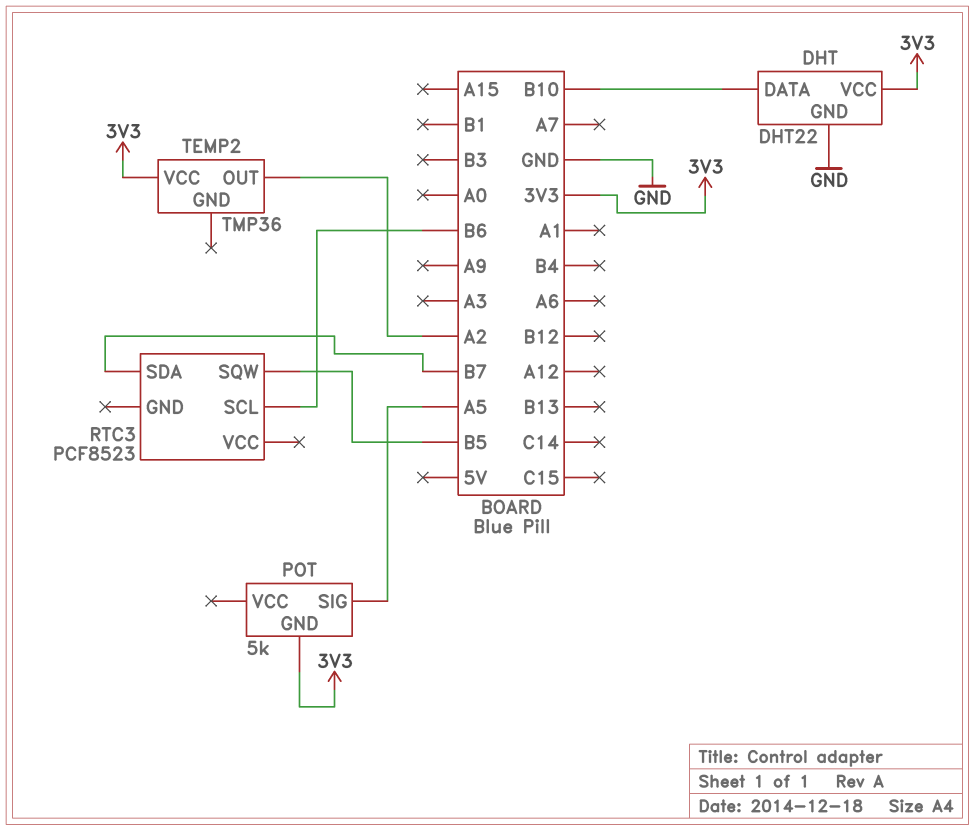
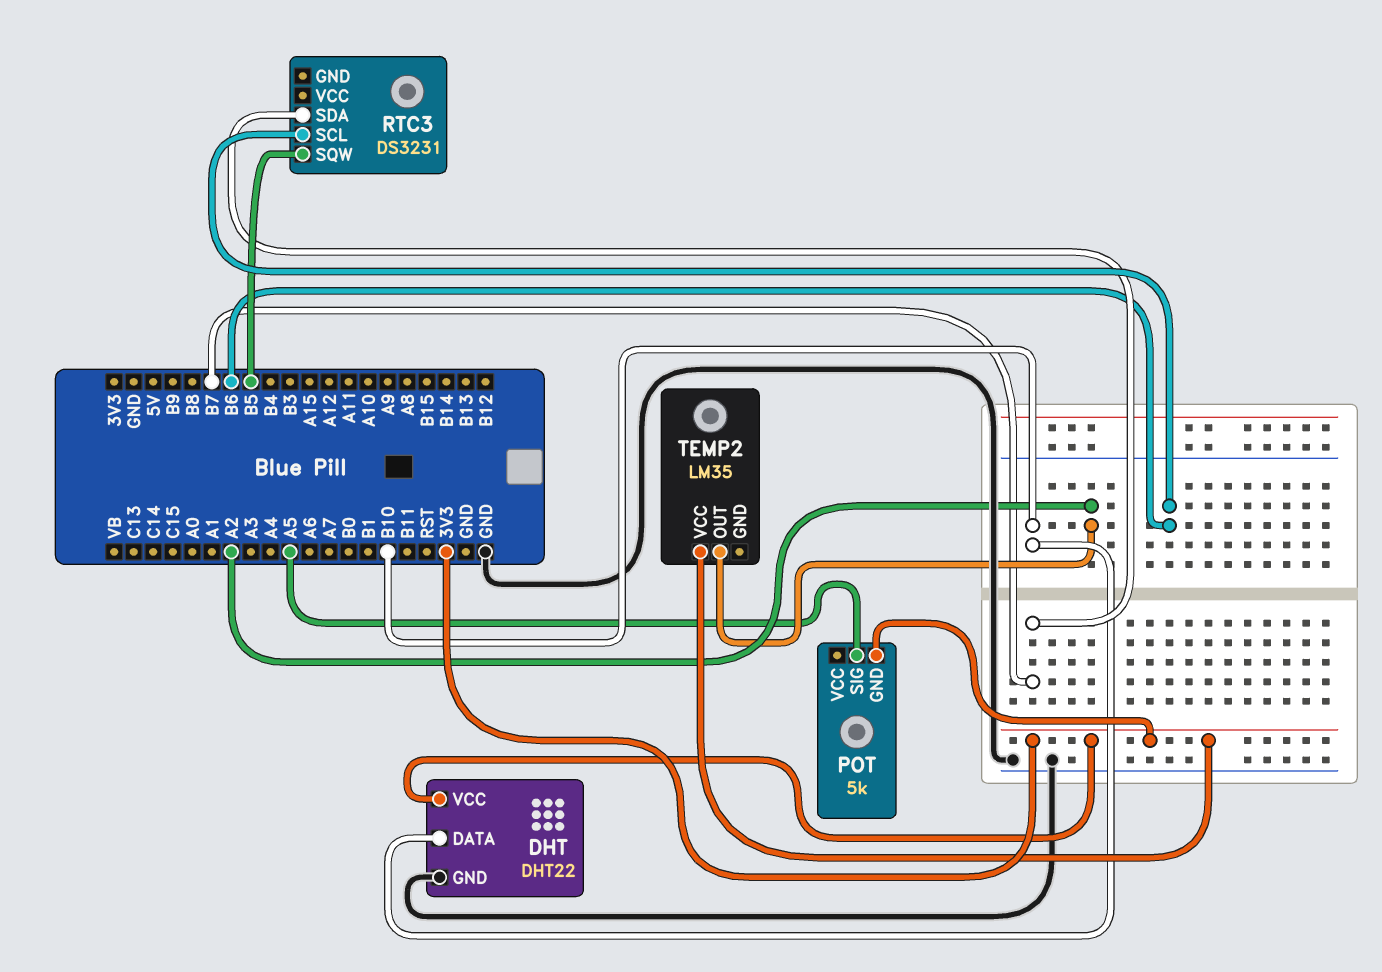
RTC3: PCF8523 -> DS3231
TEMP2: TMP36 -> LM35

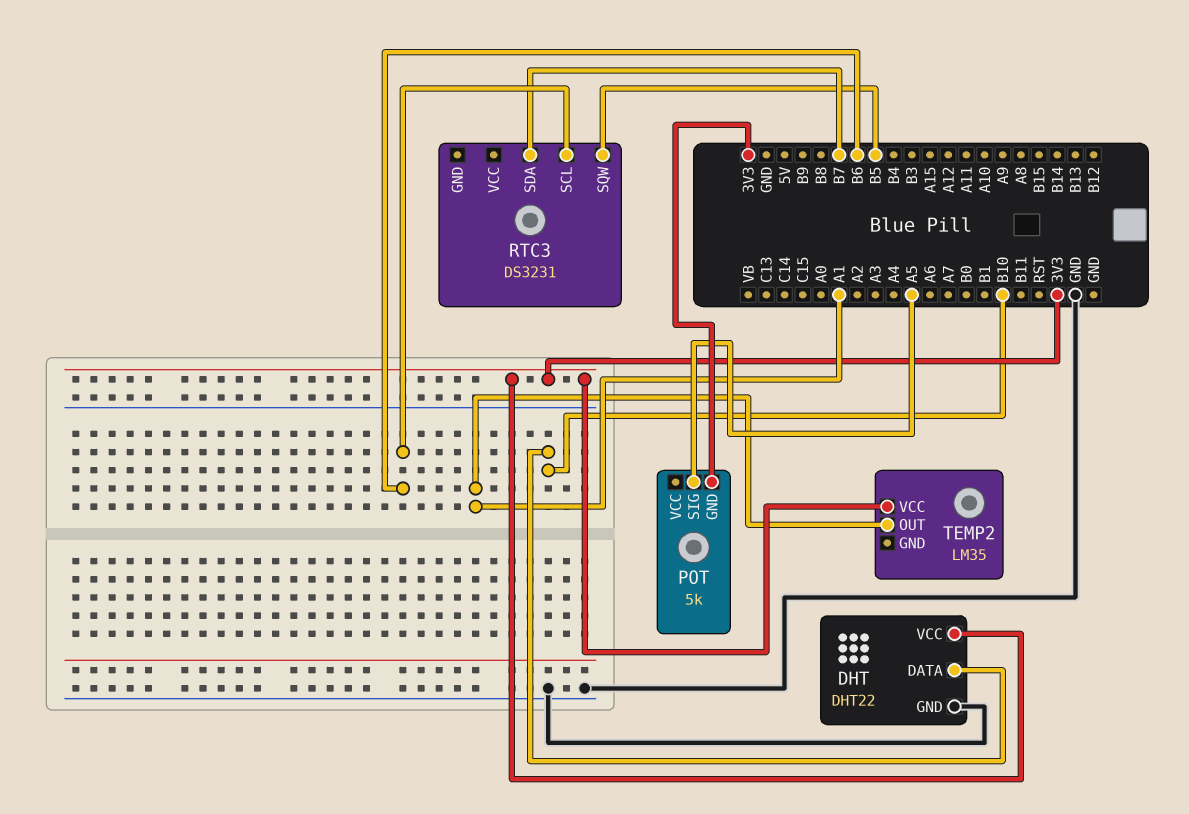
TEMP2 pin OUT: A2 -> A1

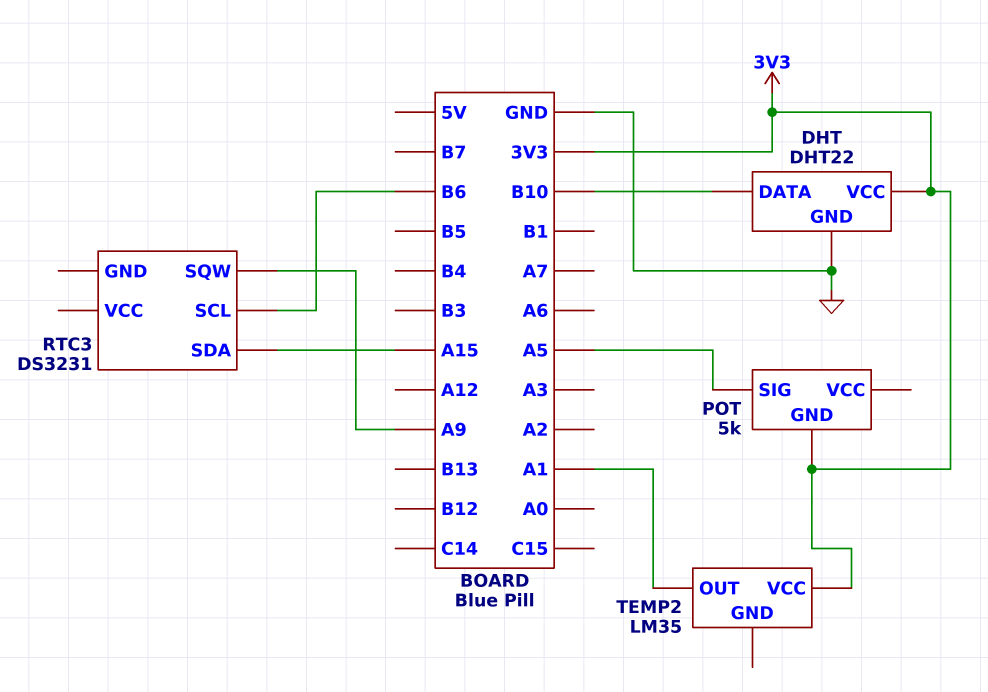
RTC3 pin SDA: B7 -> A15
RTC3 pin SQW: B5 -> A9

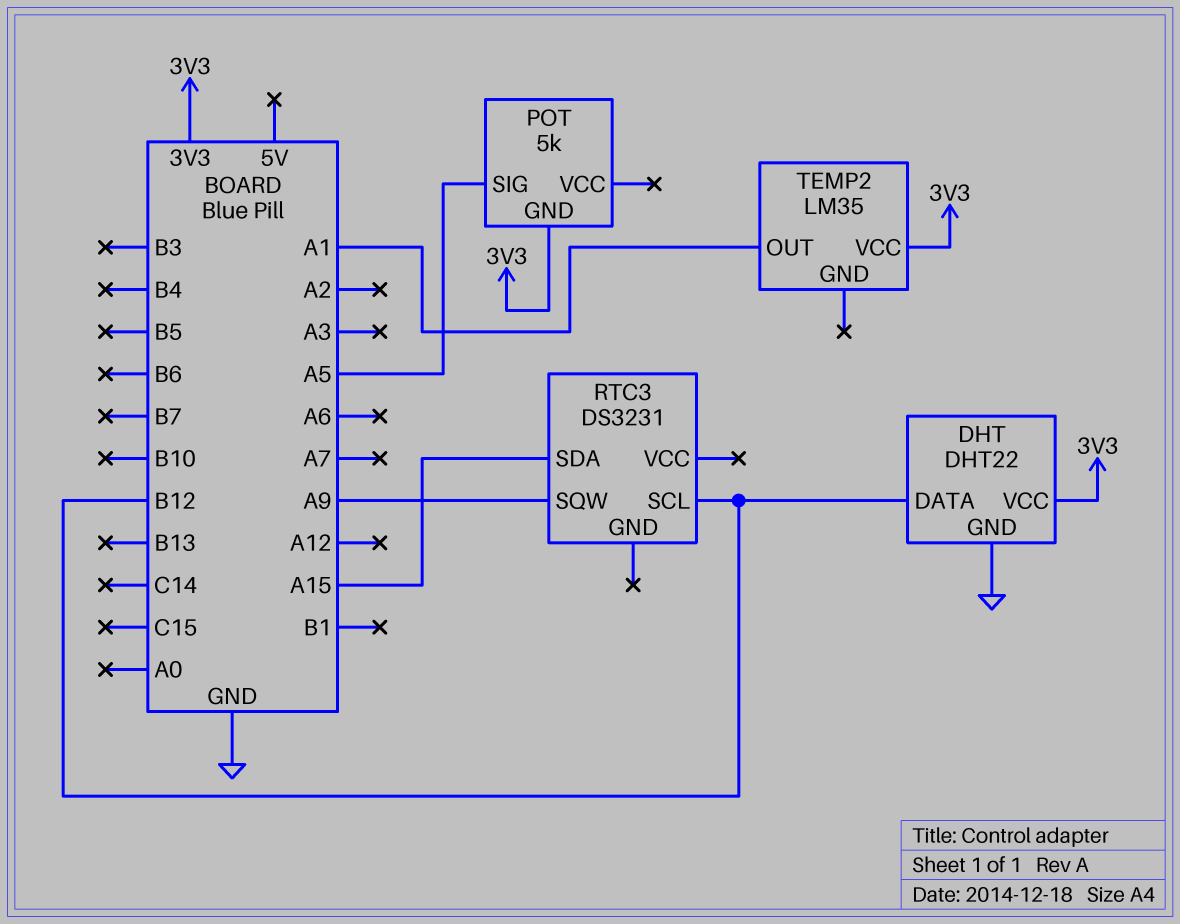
DHT pin DATA: B10 -> B12
RTC3 pin SCL: B6 -> B12

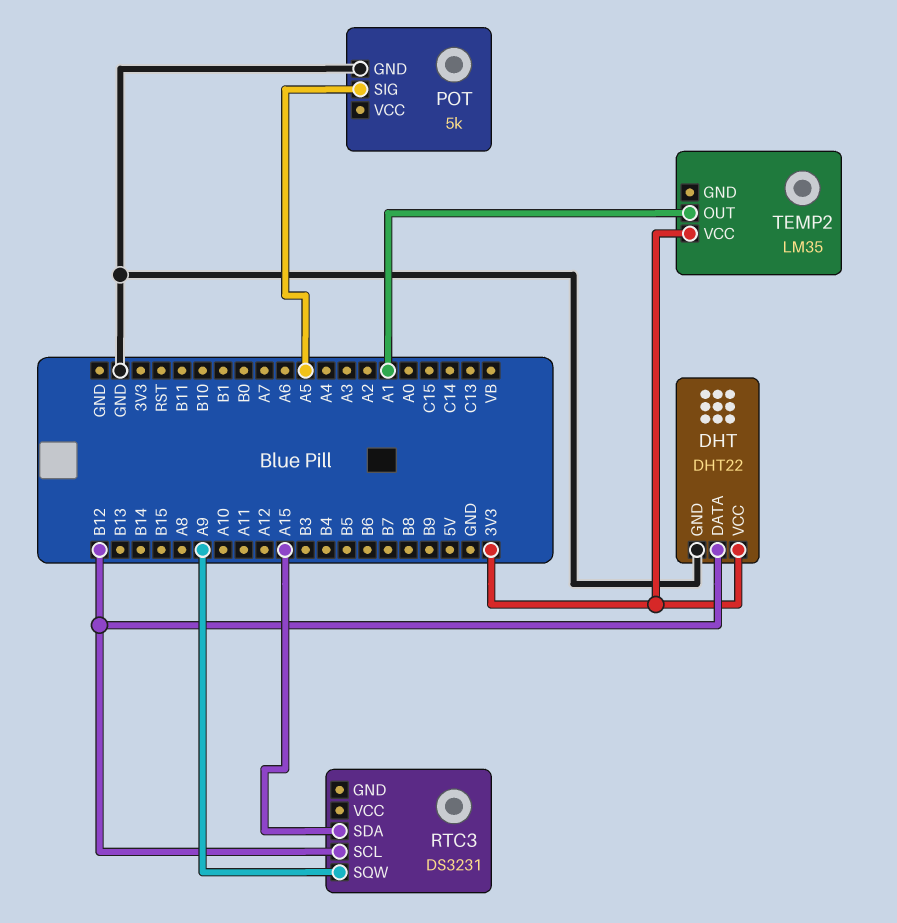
POT pin GND: 3V3 -> GND

